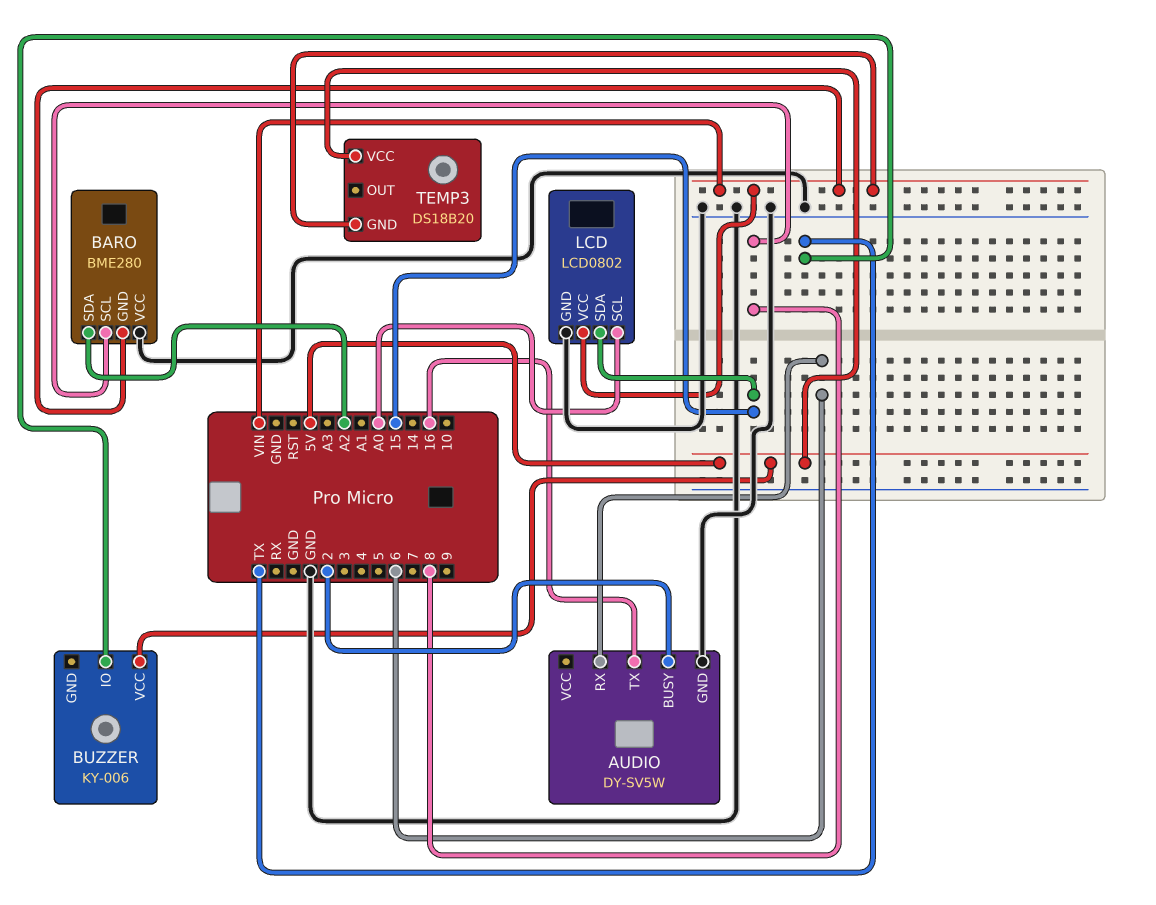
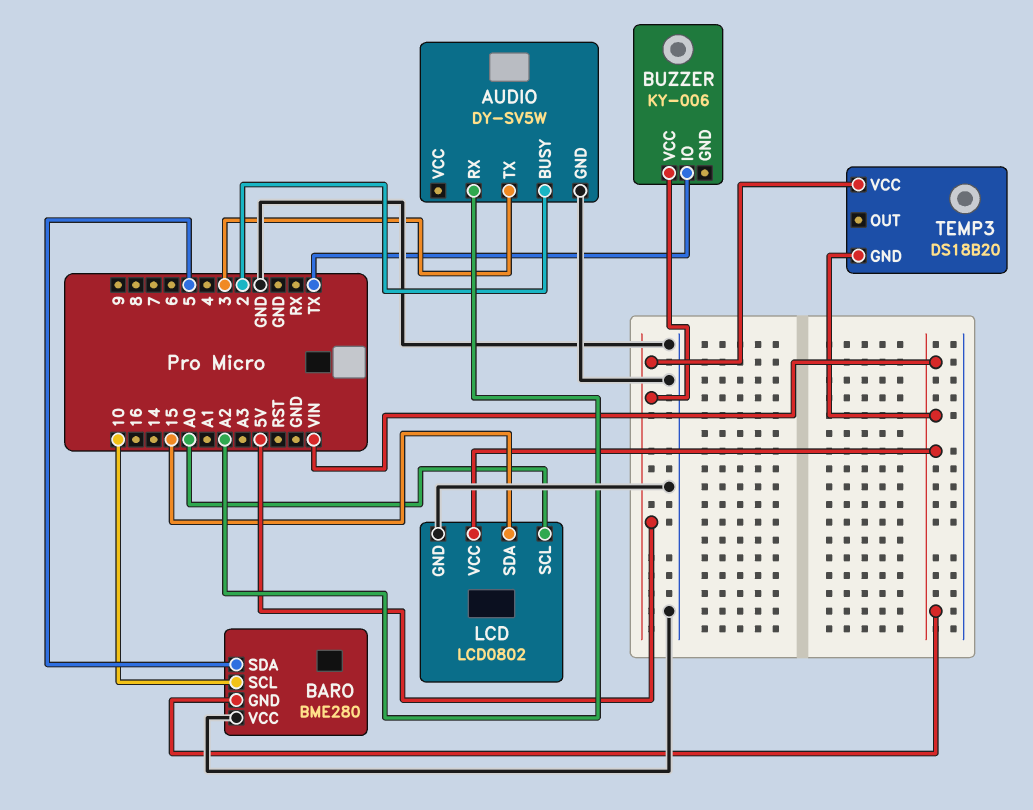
AUDIO pin RX: 6 -> A2
AUDIO pin TX: 16 -> 3
BARO pin SCL: 8 -> 10
BARO pin SDA: A2 -> 5

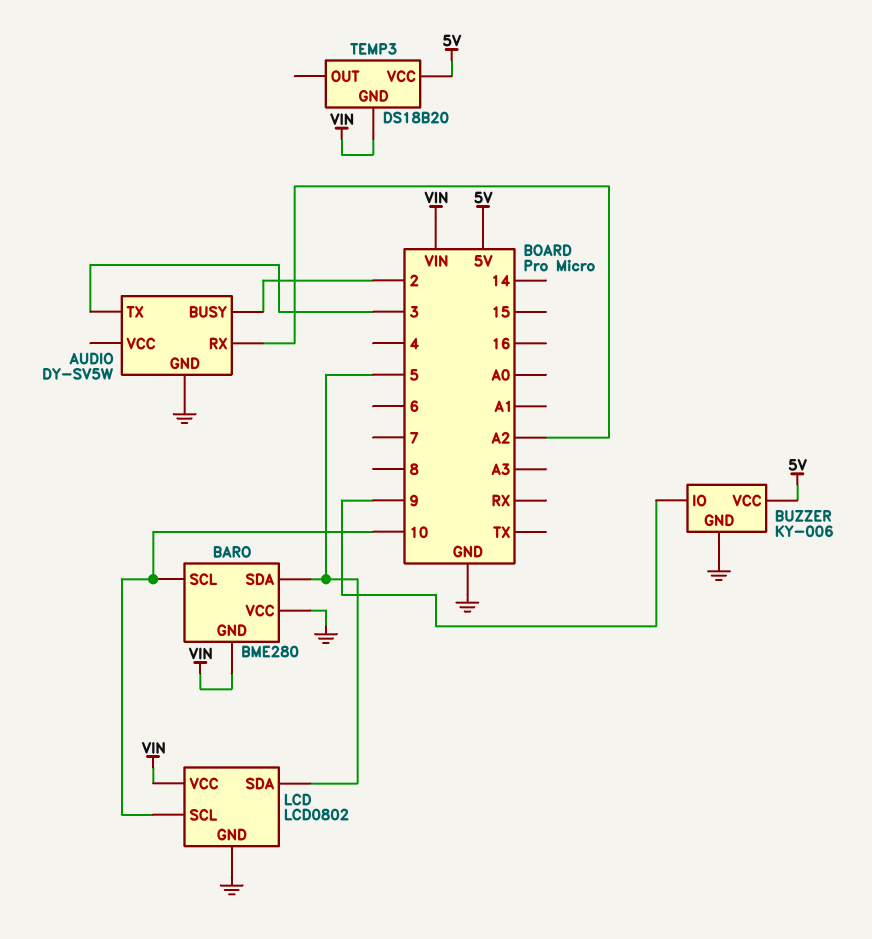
BUZZER pin GND: none -> GND
BUZZER pin IO: TX -> 9
LCD pin SCL: A0 -> 10
LCD pin SDA: 15 -> 5

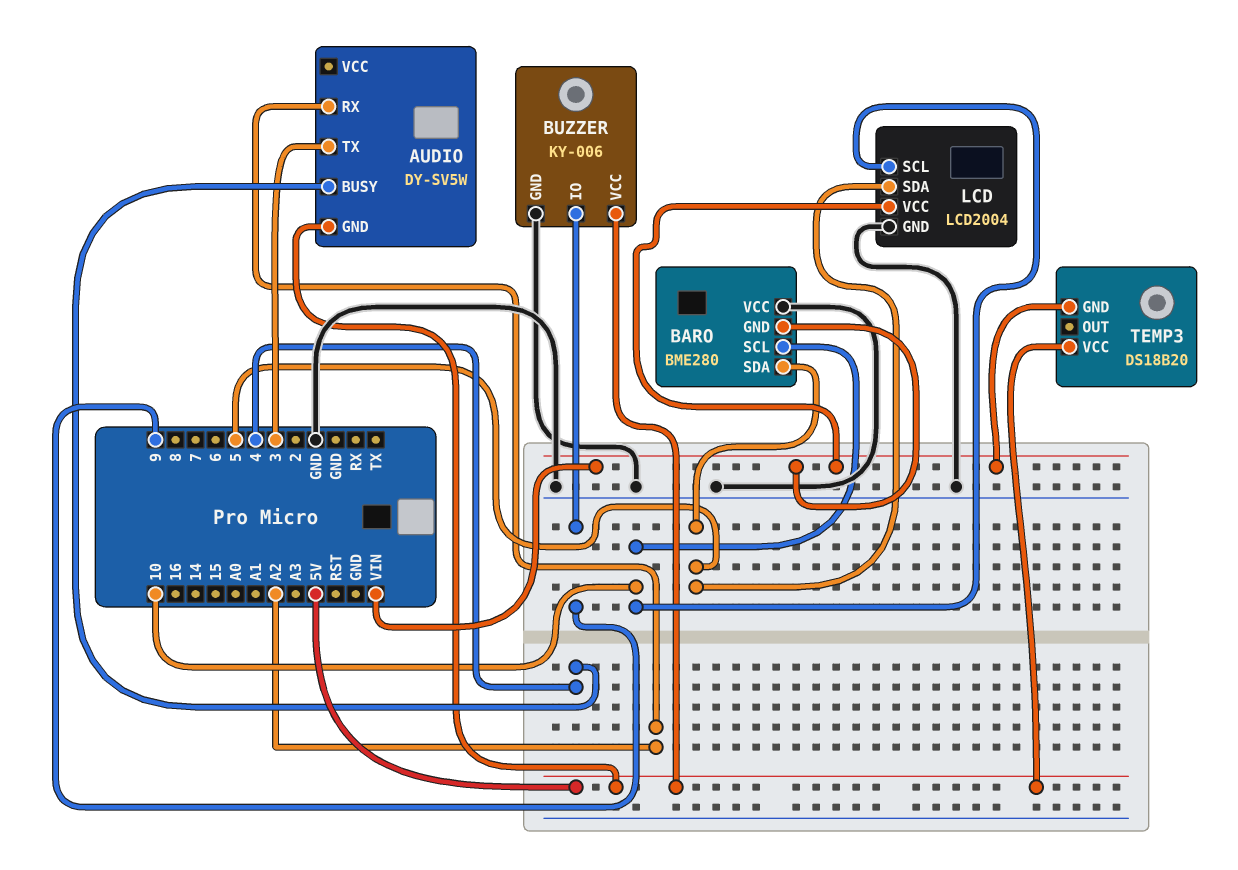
AUDIO pin BUSY: 2 -> 4
AUDIO pin GND: GND -> 5V
LCD: LCD0802 -> LCD2004

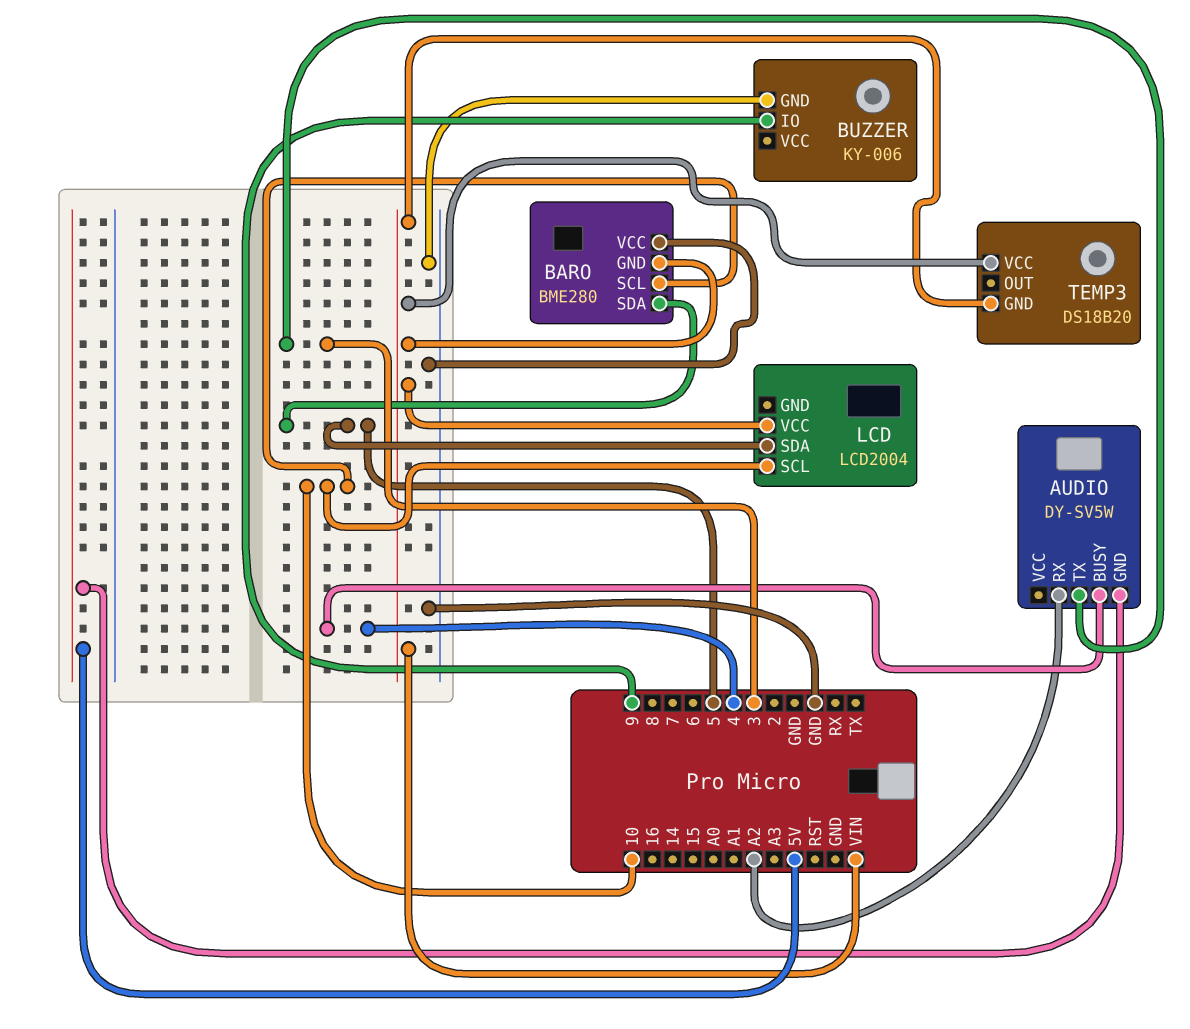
BUZZER pin VCC: 5V -> none
LCD pin GND: GND -> none
TEMP3 pin VCC: 5V -> VIN

